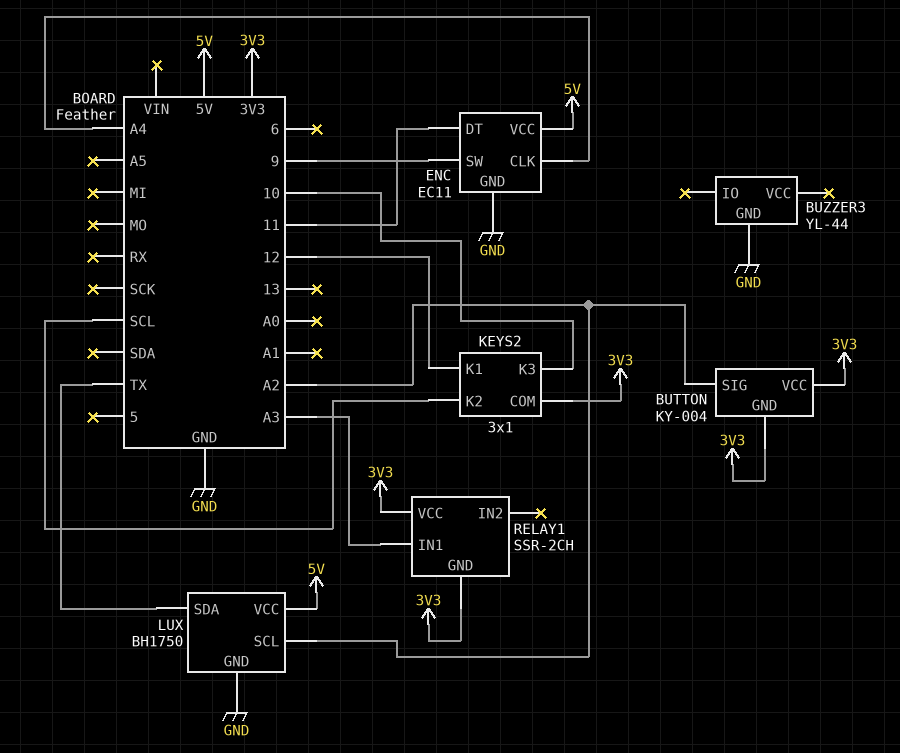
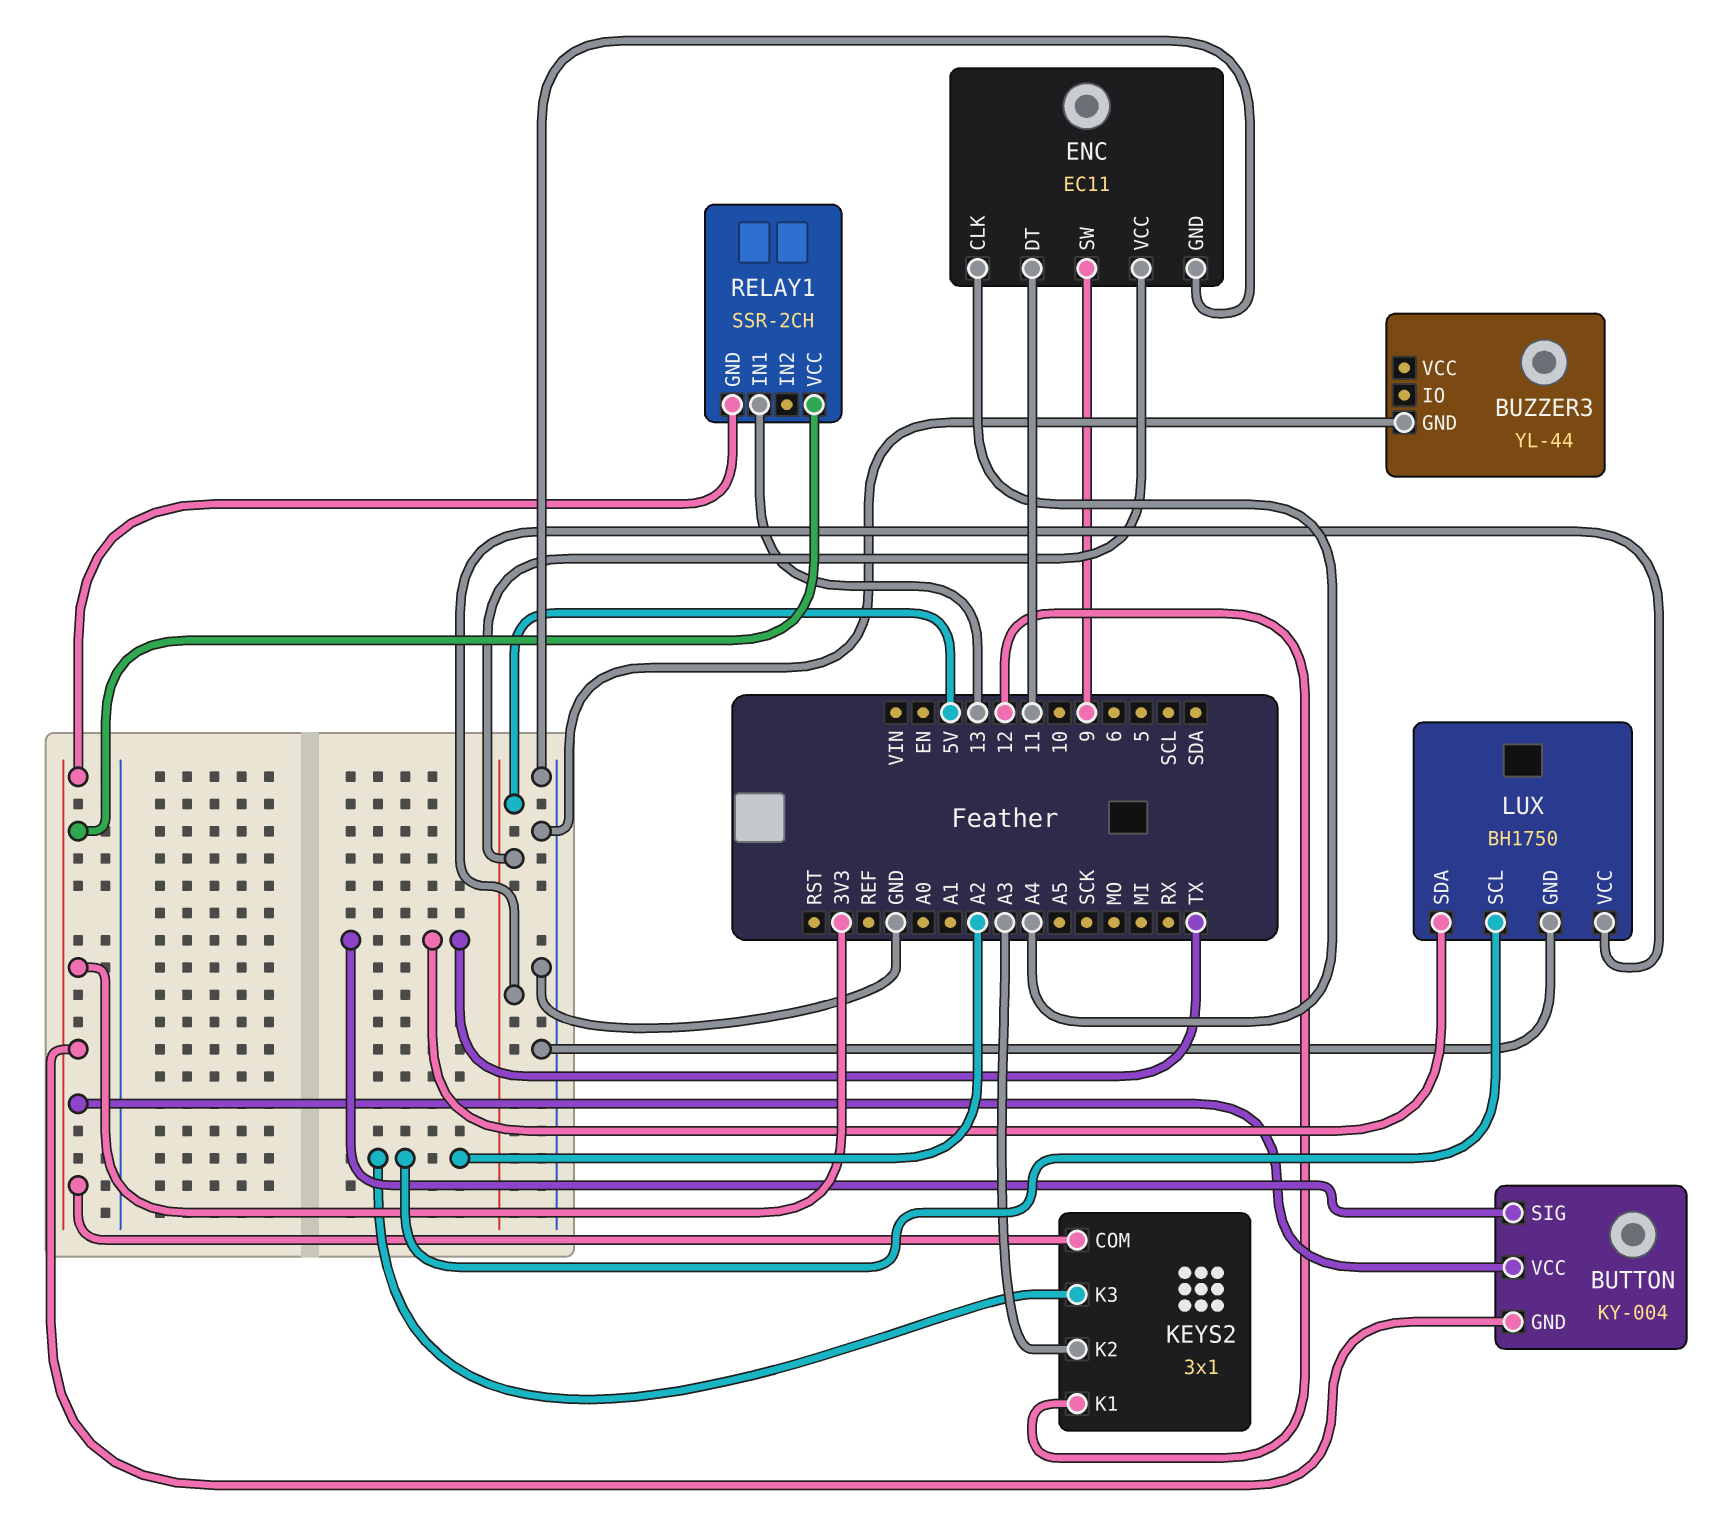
BUTTON pin SIG: A2 -> TX
KEYS2 pin K2: SCL -> A3
KEYS2 pin K3: 10 -> A2
RELAY1 pin IN1: A3 -> 13

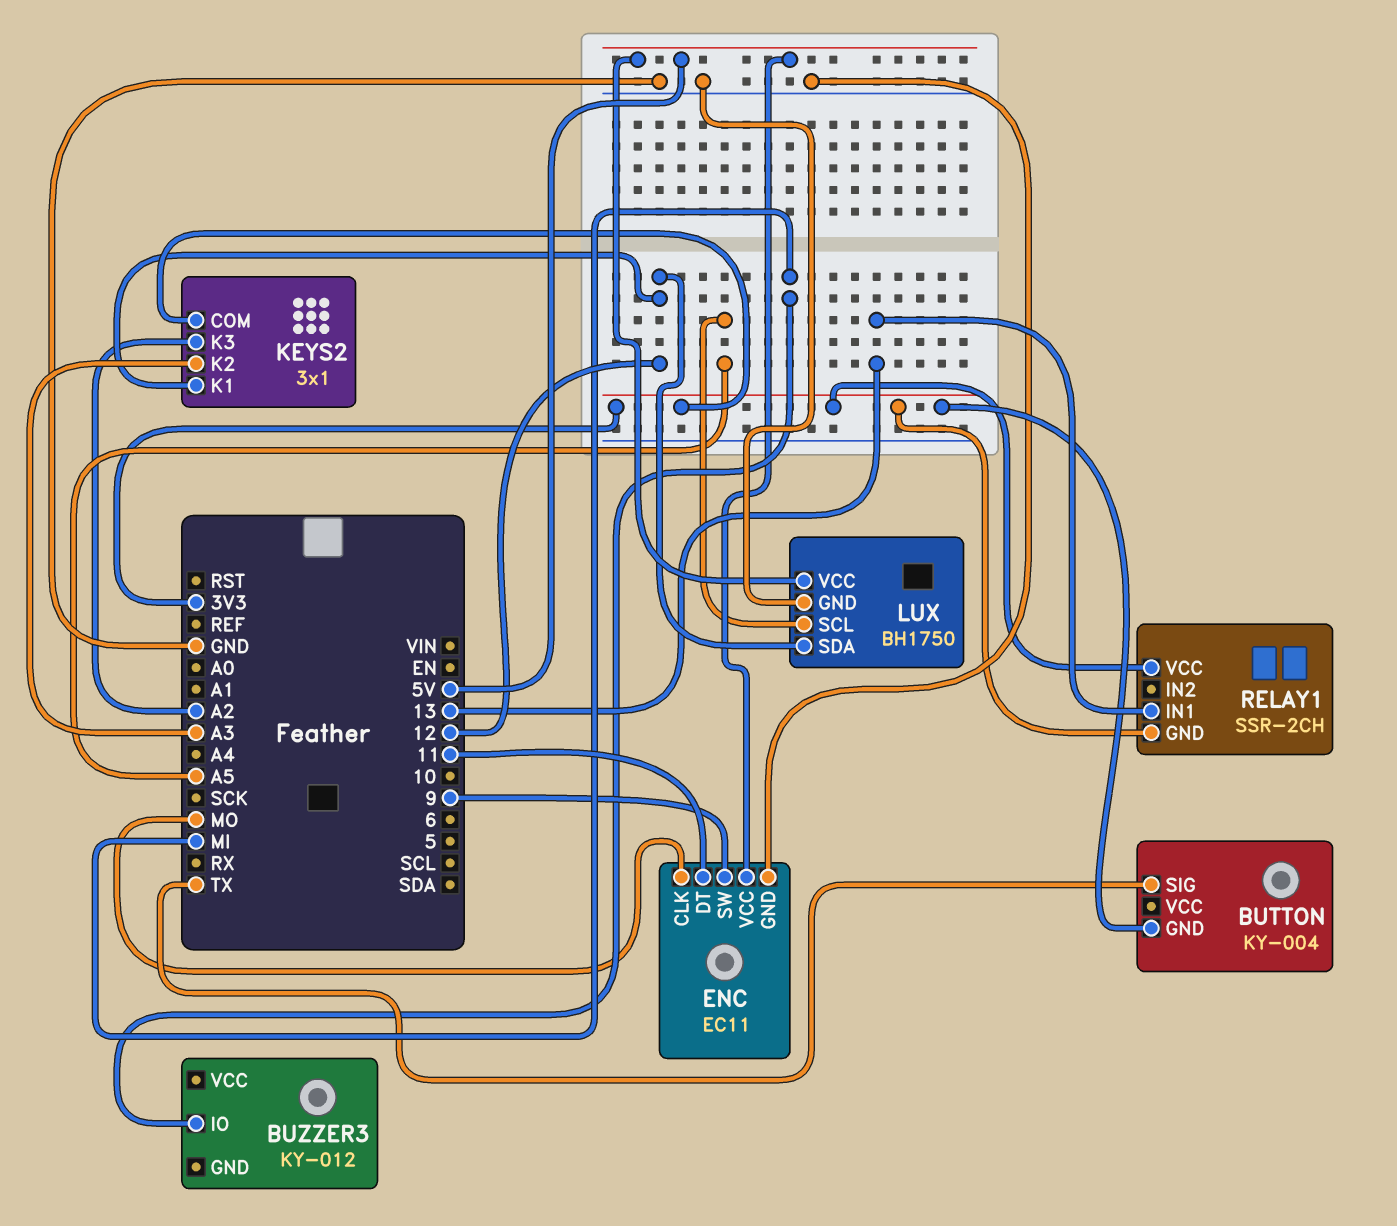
BUTTON pin VCC: 3V3 -> none
BUZZER3: YL-44 -> KY-012
BUZZER3 pin GND: GND -> none
BUZZER3 pin IO: none -> MI
ENC pin CLK: A4 -> MO
LUX pin SCL: A2 -> A5
LUX pin SDA: TX -> 12

